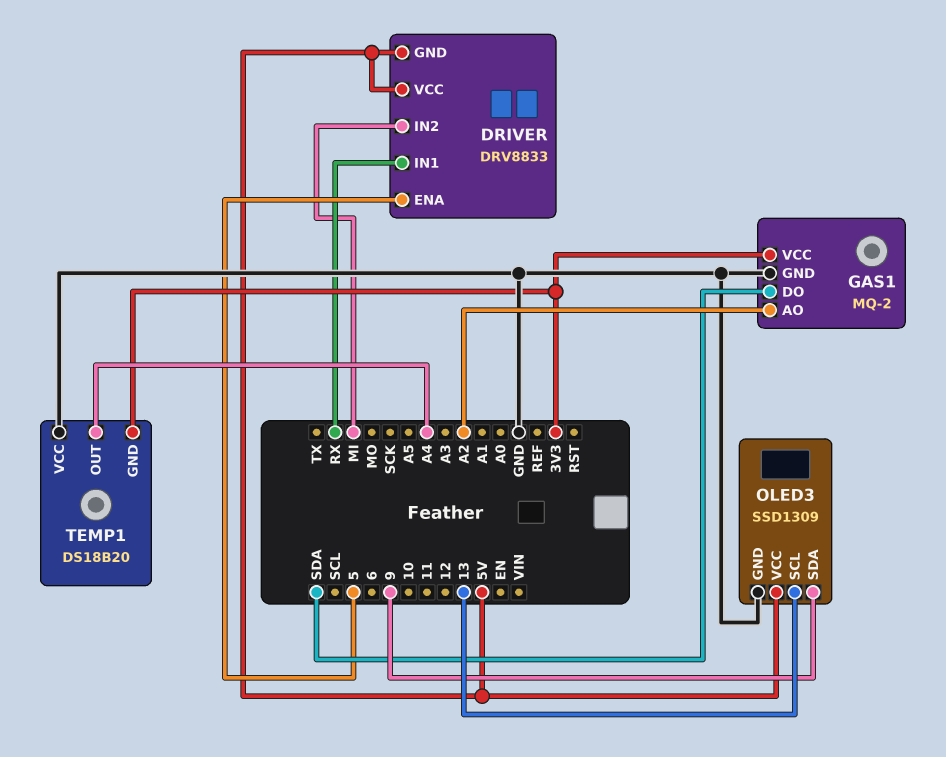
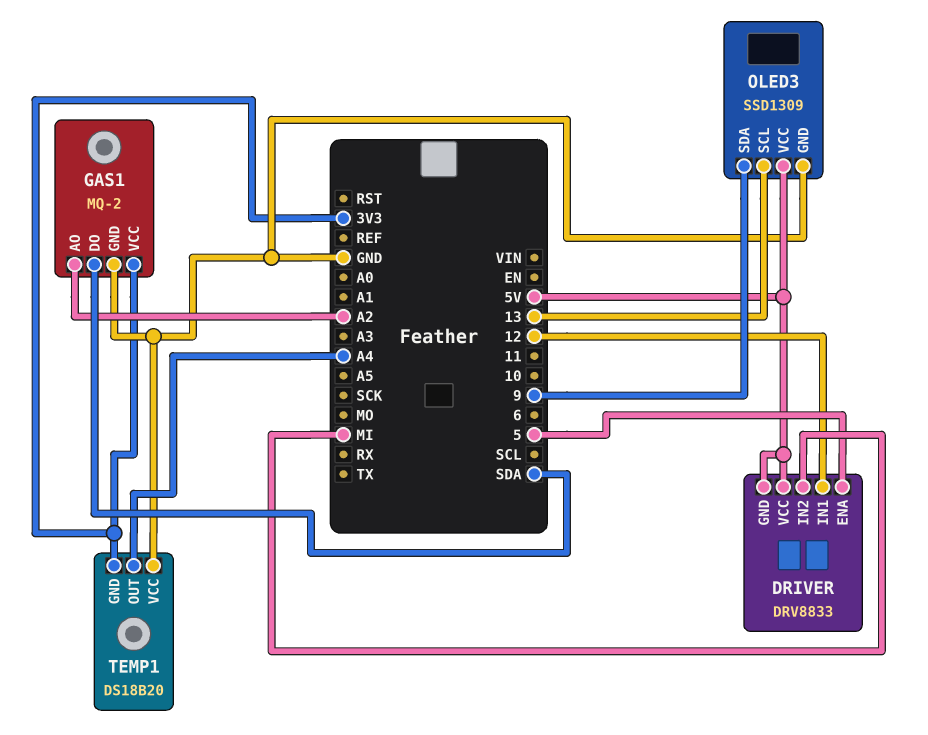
DRIVER pin IN1: RX -> 12

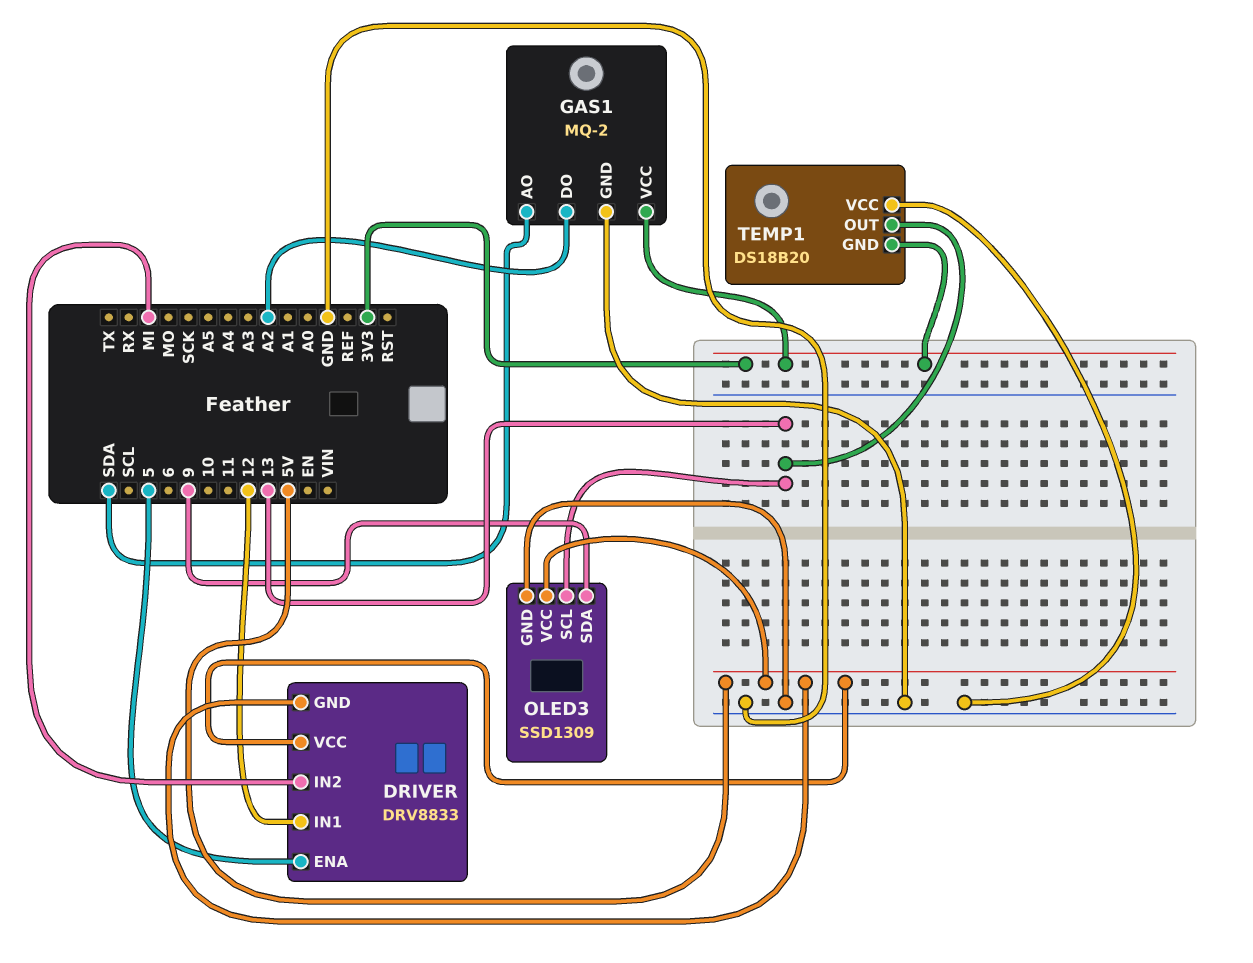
GAS1 pin AO: A2 -> SDA
GAS1 pin DO: SDA -> A2
TEMP1 pin OUT: A4 -> 13

